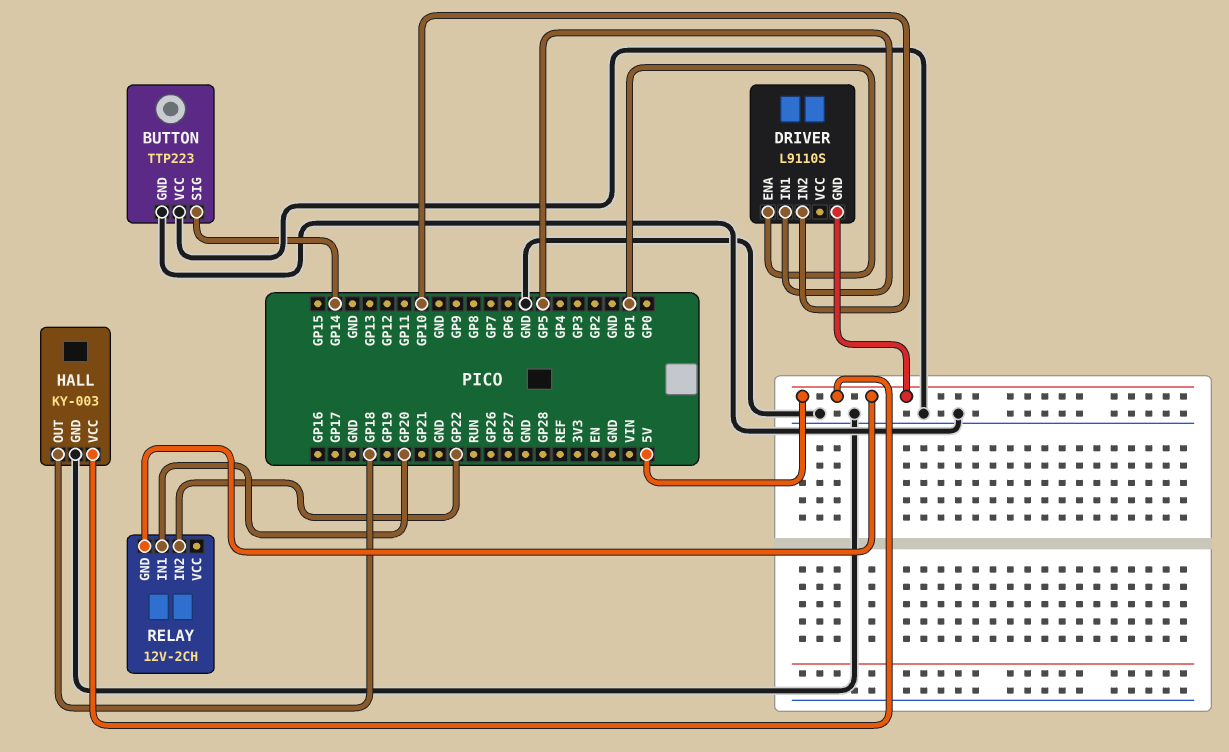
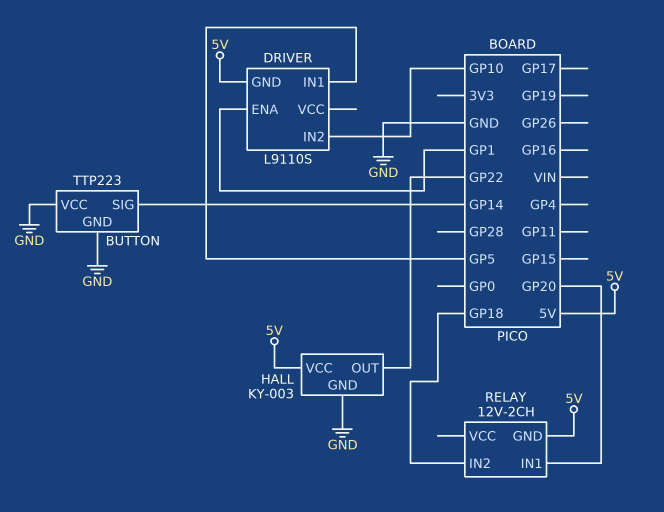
HALL pin OUT: GP18 -> GP22
RELAY pin IN2: GP22 -> GP18

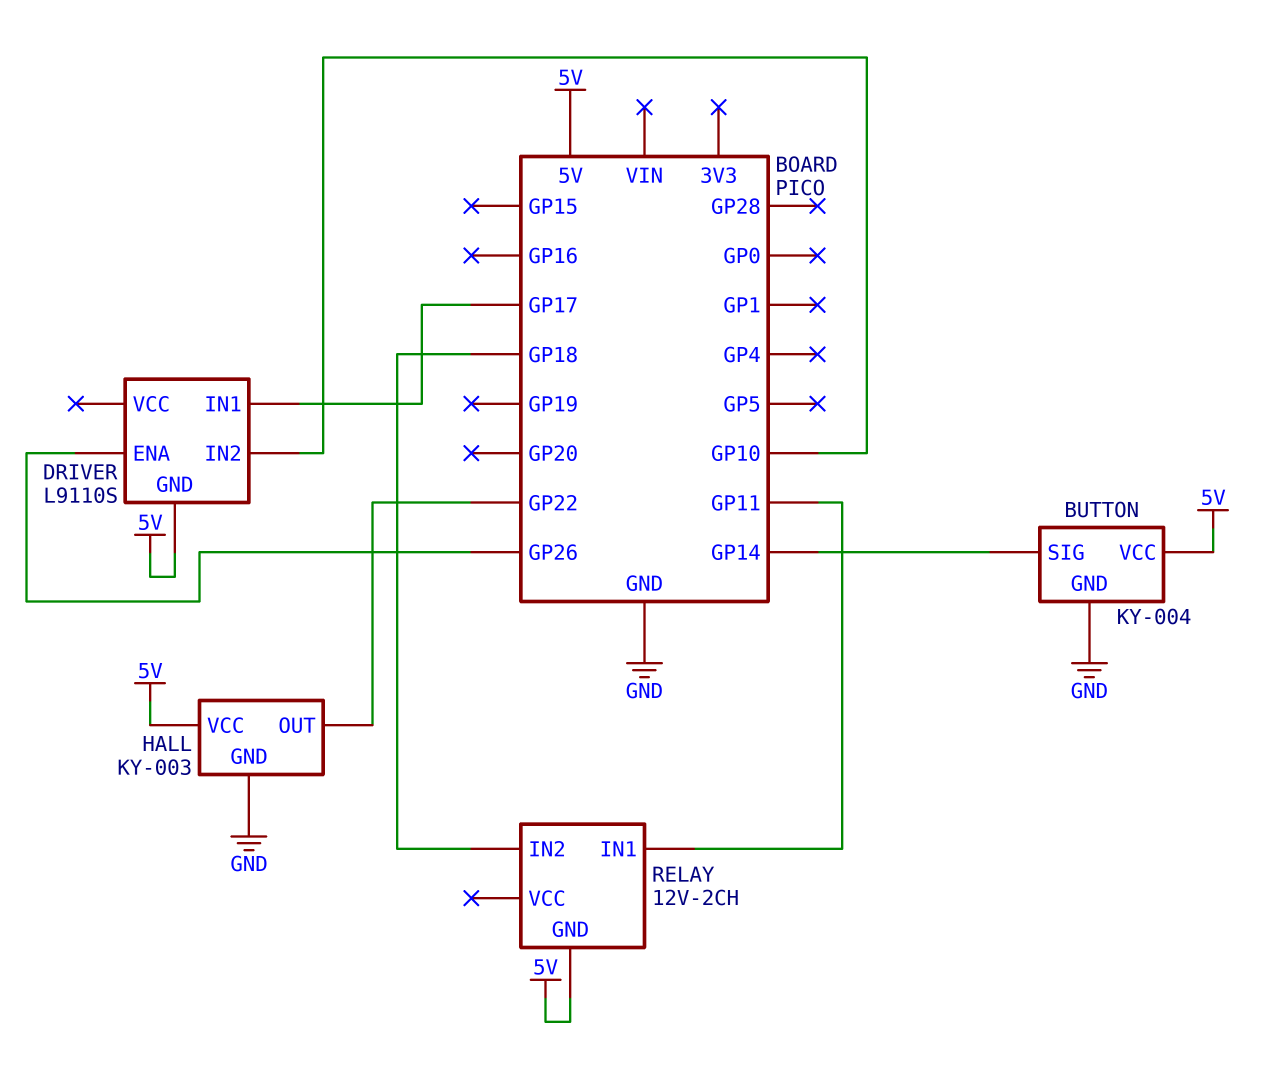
BUTTON: TTP223 -> KY-004
BUTTON pin VCC: GND -> 5V
DRIVER pin ENA: GP1 -> GP26
DRIVER pin IN1: GP5 -> GP17
RELAY pin IN1: GP20 -> GP11

